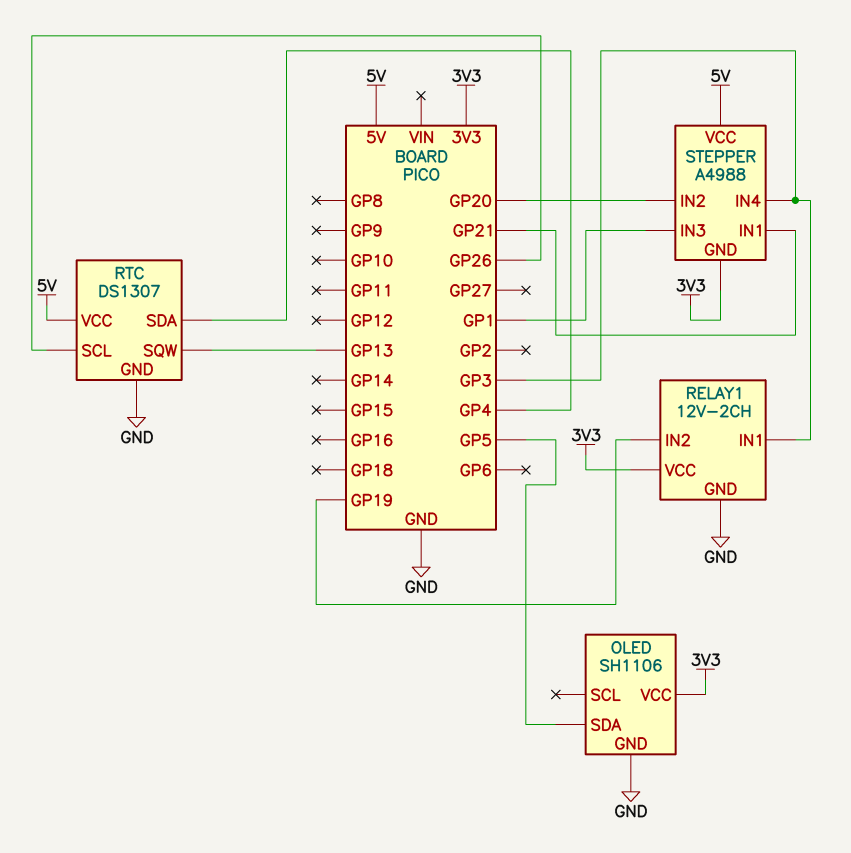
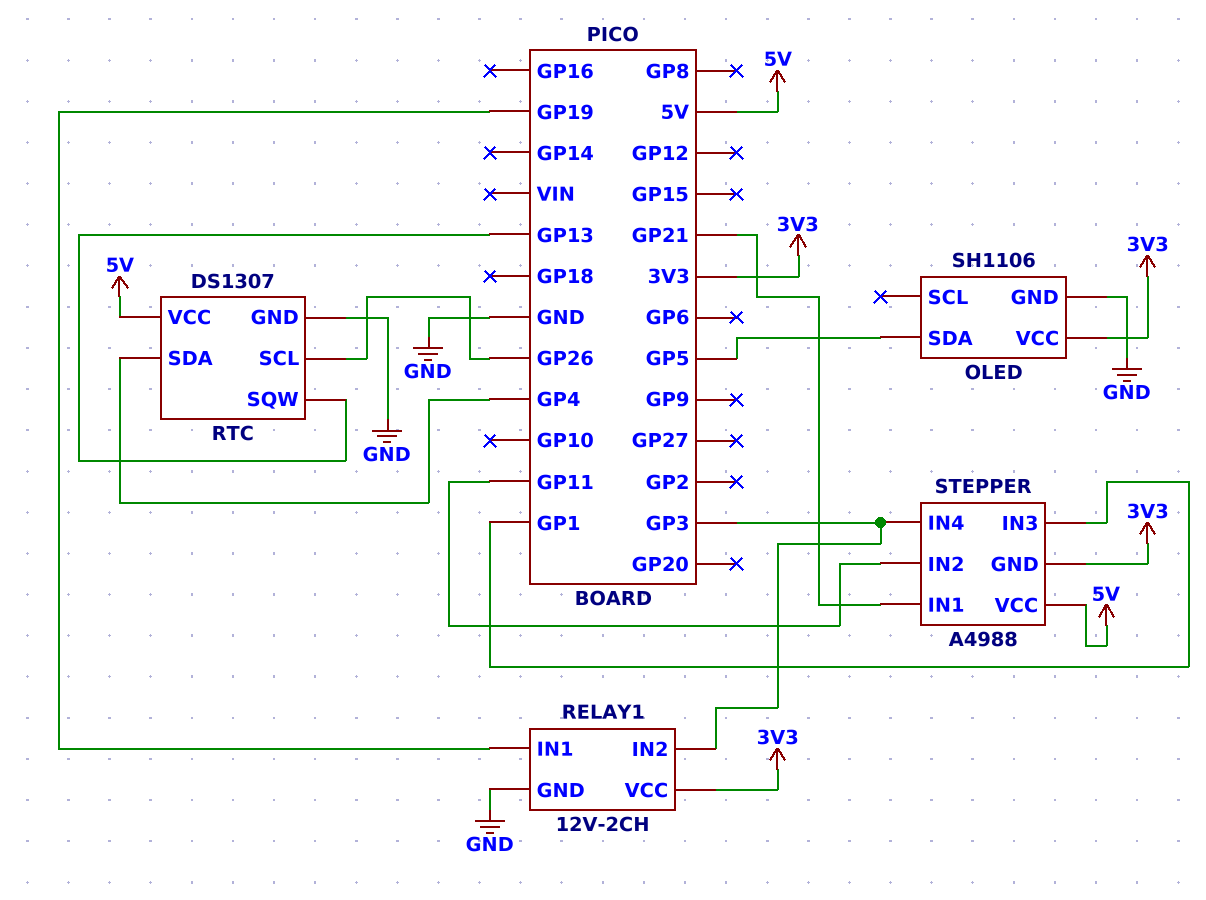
RELAY1 pin IN1: GP3 -> GP19
RELAY1 pin IN2: GP19 -> GP3
STEPPER pin IN2: GP20 -> GP11

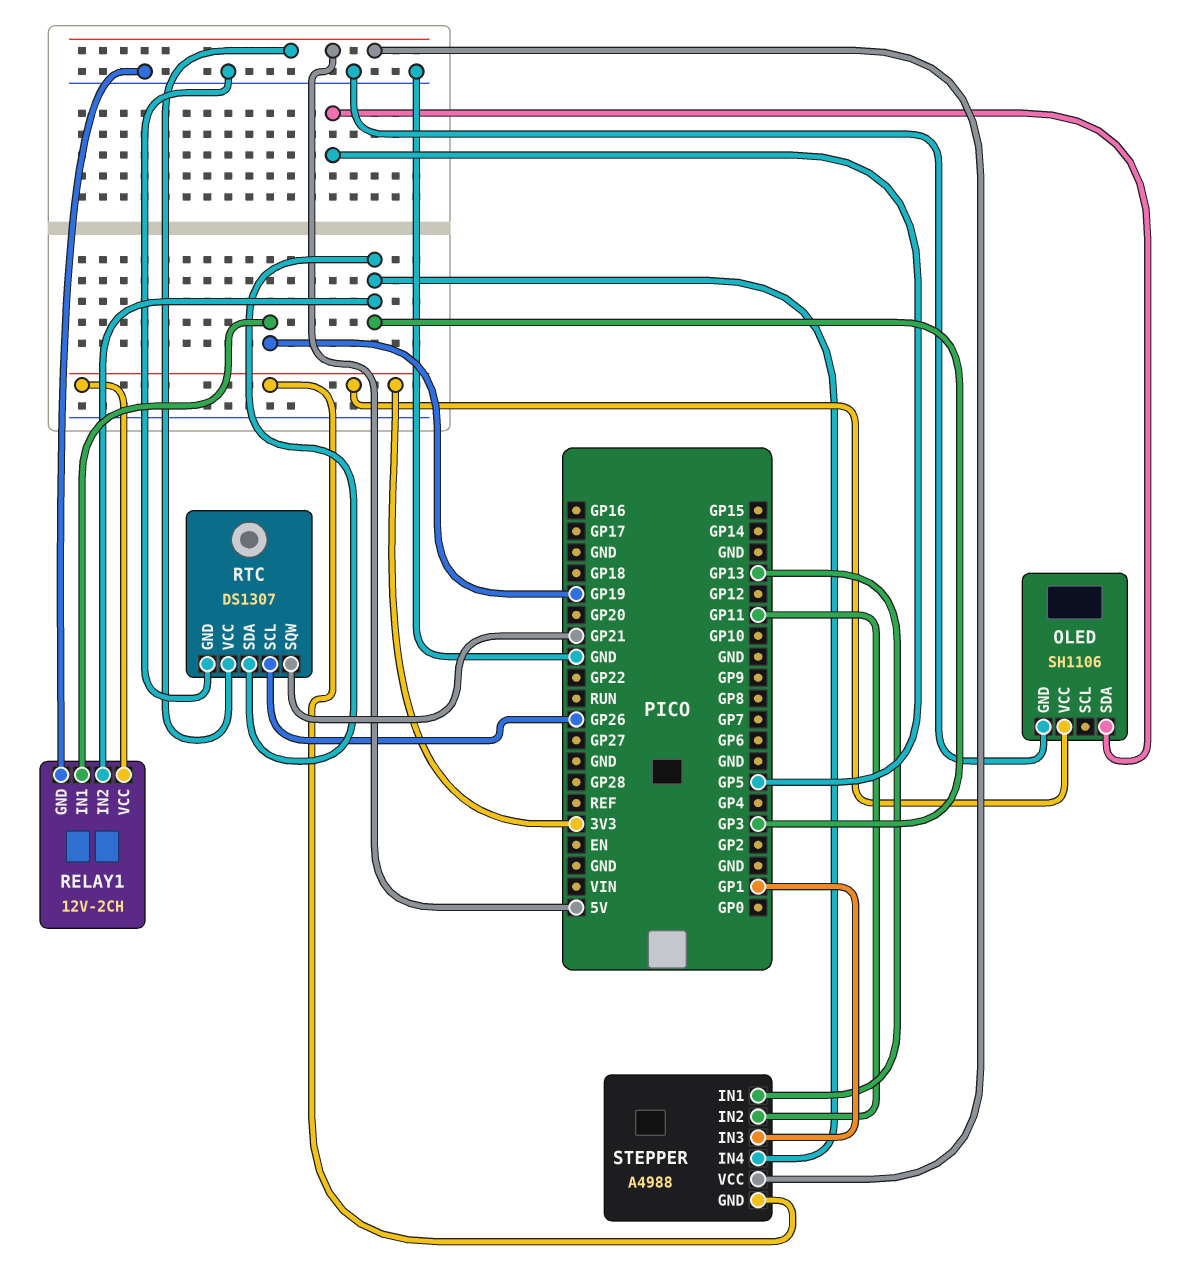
RTC pin SDA: GP4 -> GP3
RTC pin SQW: GP13 -> GP21
STEPPER pin IN1: GP21 -> GP13

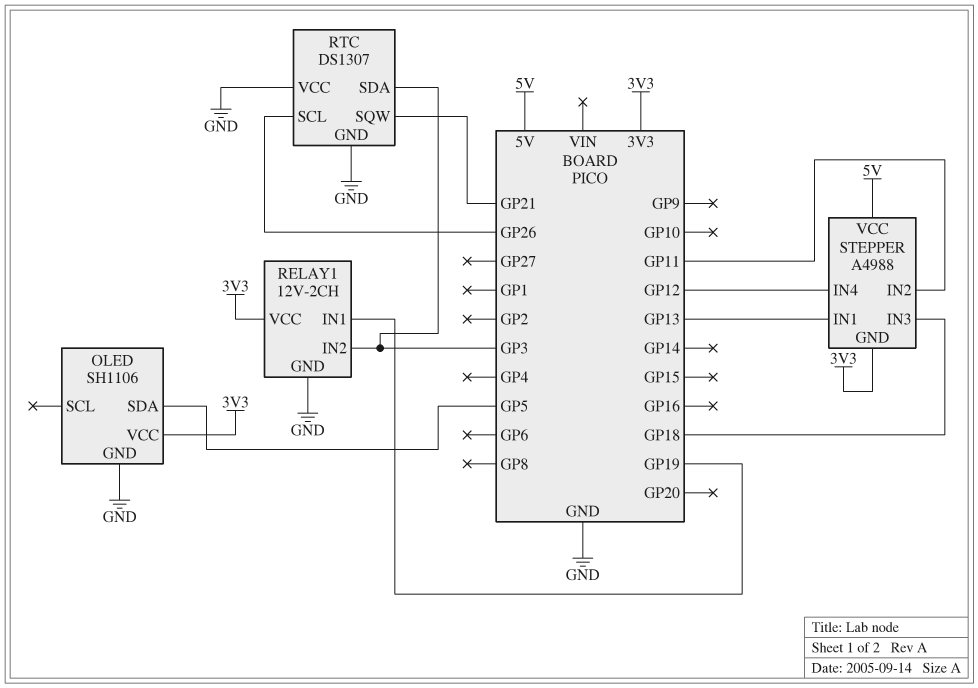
RTC pin VCC: 5V -> GND
STEPPER pin IN3: GP1 -> GP18
STEPPER pin IN4: GP3 -> GP12

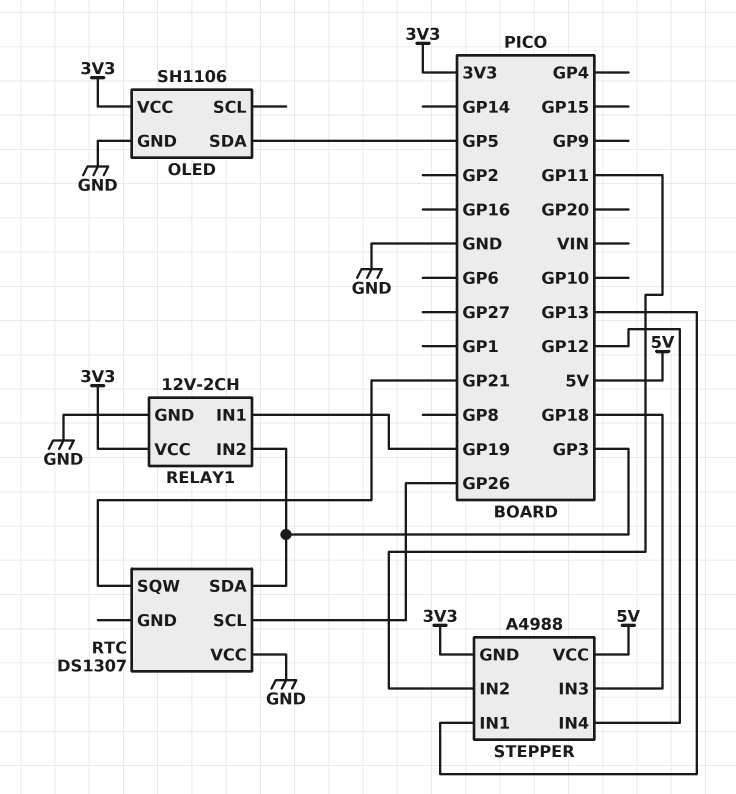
RTC pin GND: GND -> none

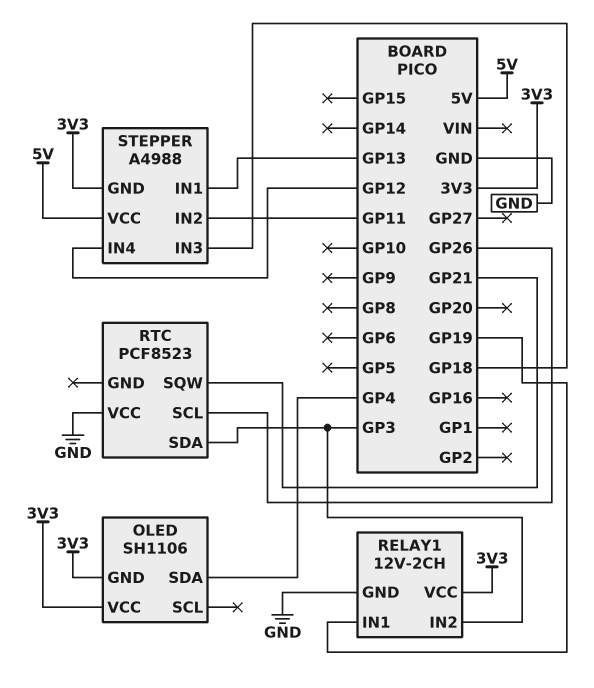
OLED pin GND: GND -> 3V3
OLED pin SDA: GP5 -> GP4
RTC: DS1307 -> PCF8523

